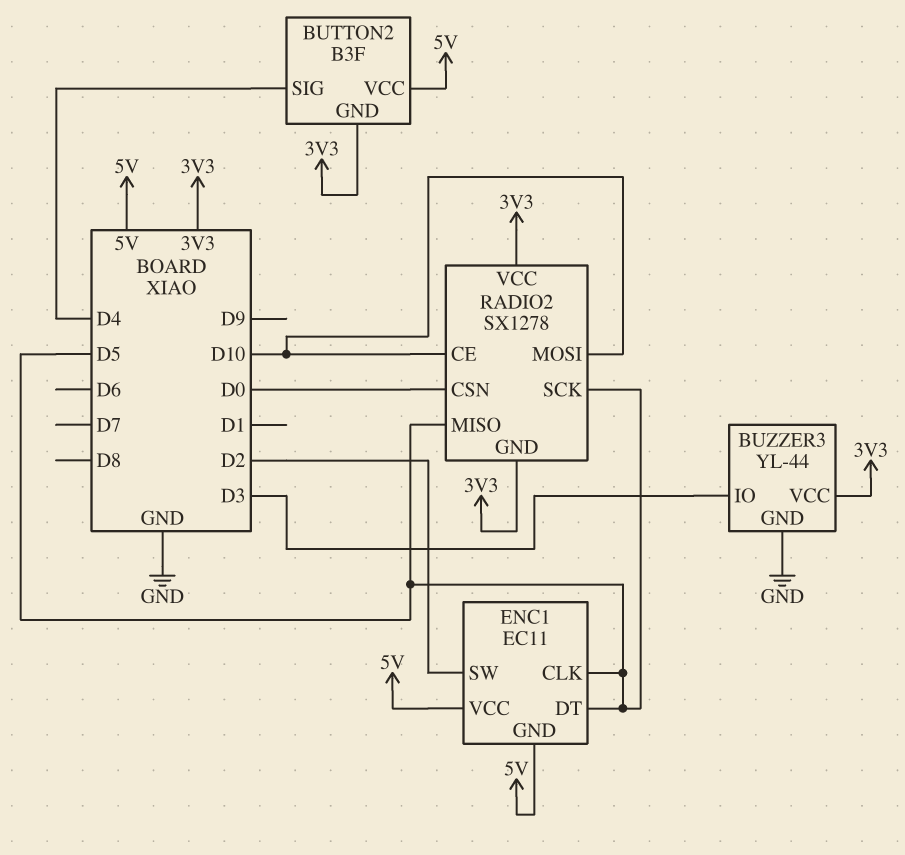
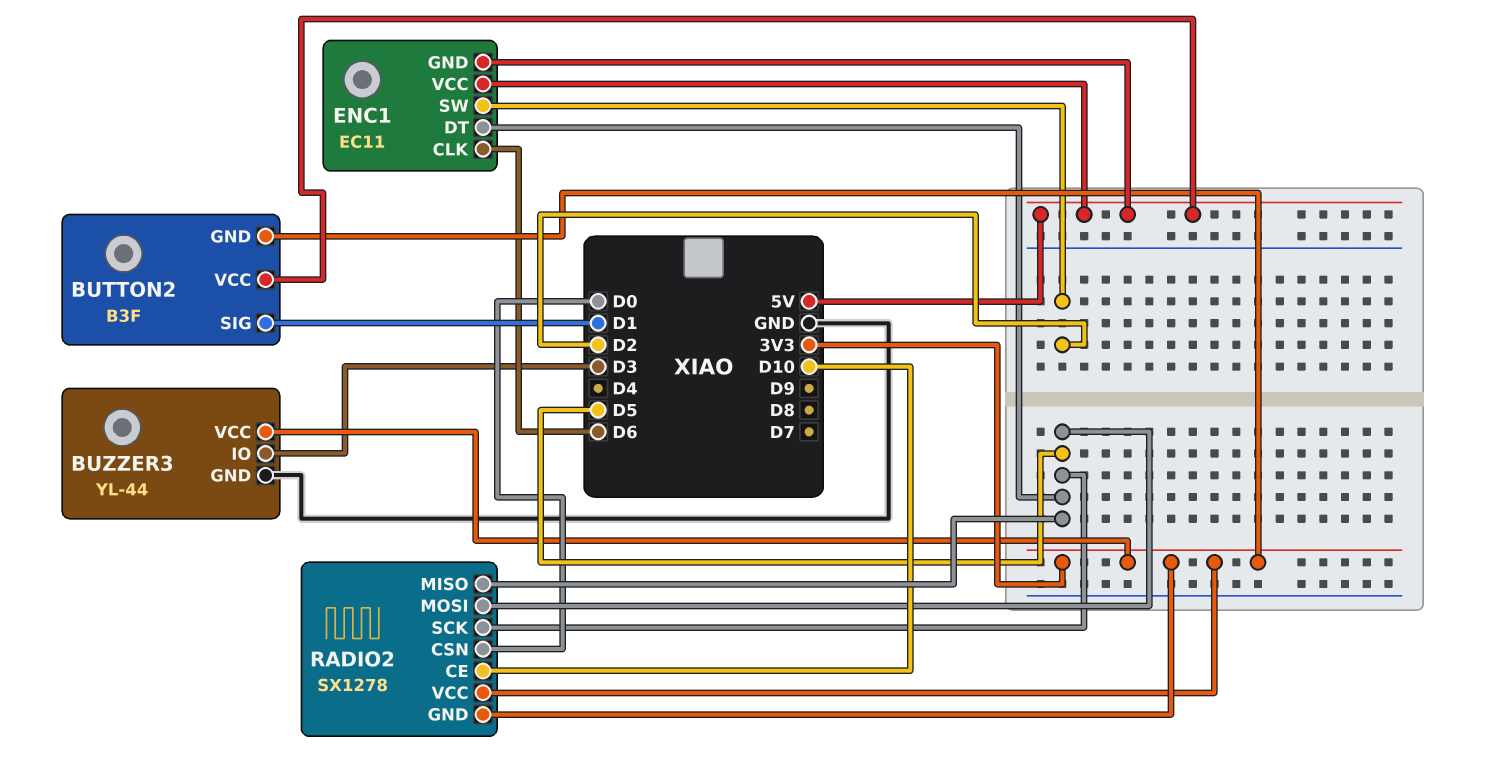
BUTTON2 pin SIG: D4 -> D1
ENC1 pin CLK: D5 -> D6
RADIO2 pin MOSI: D10 -> D5

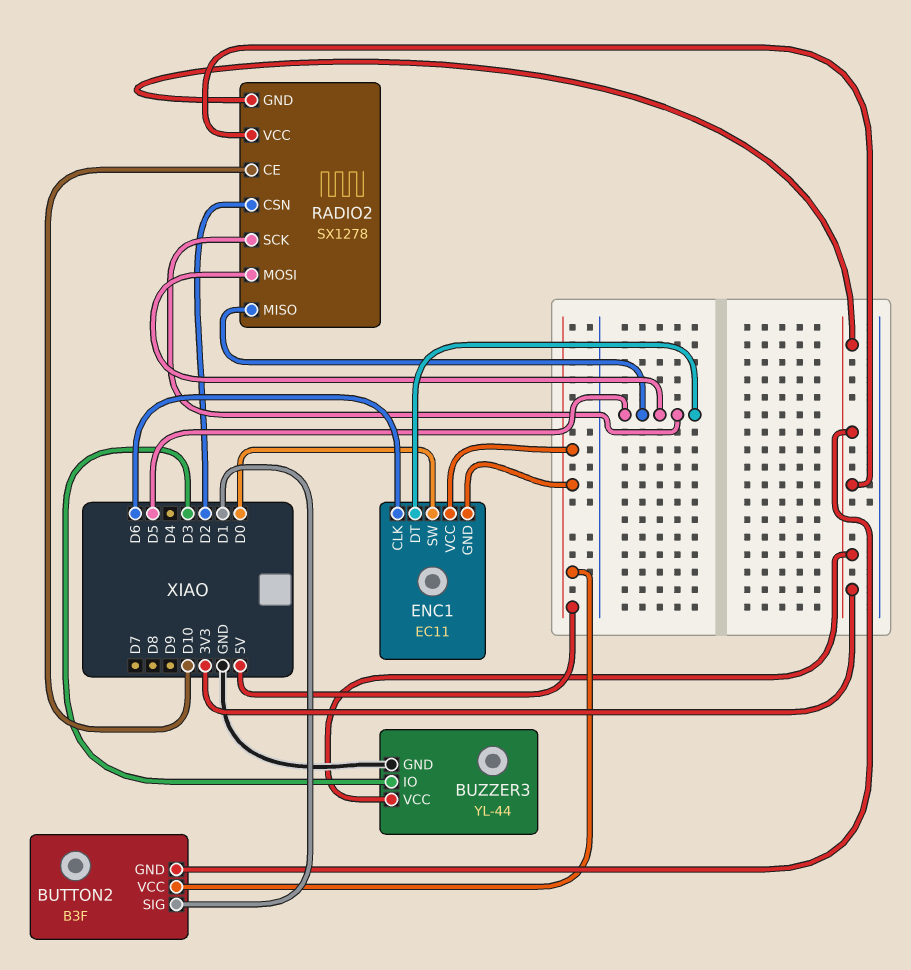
ENC1 pin SW: D2 -> D0
RADIO2 pin CSN: D0 -> D2

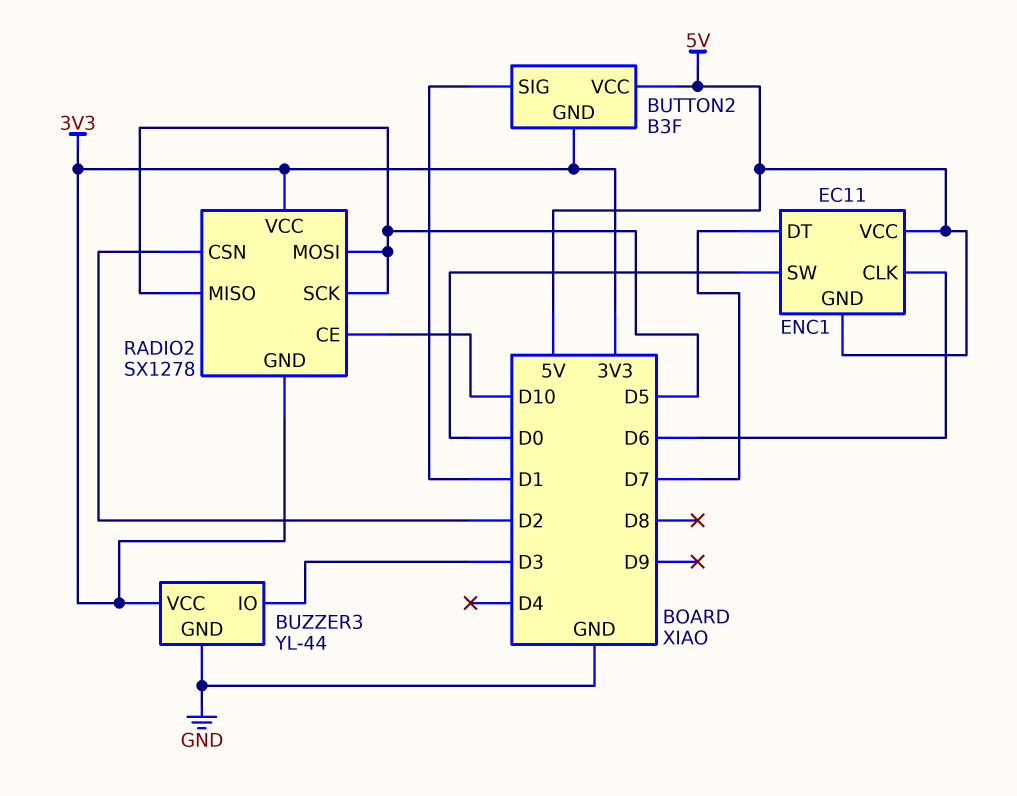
ENC1 pin DT: D5 -> D7

